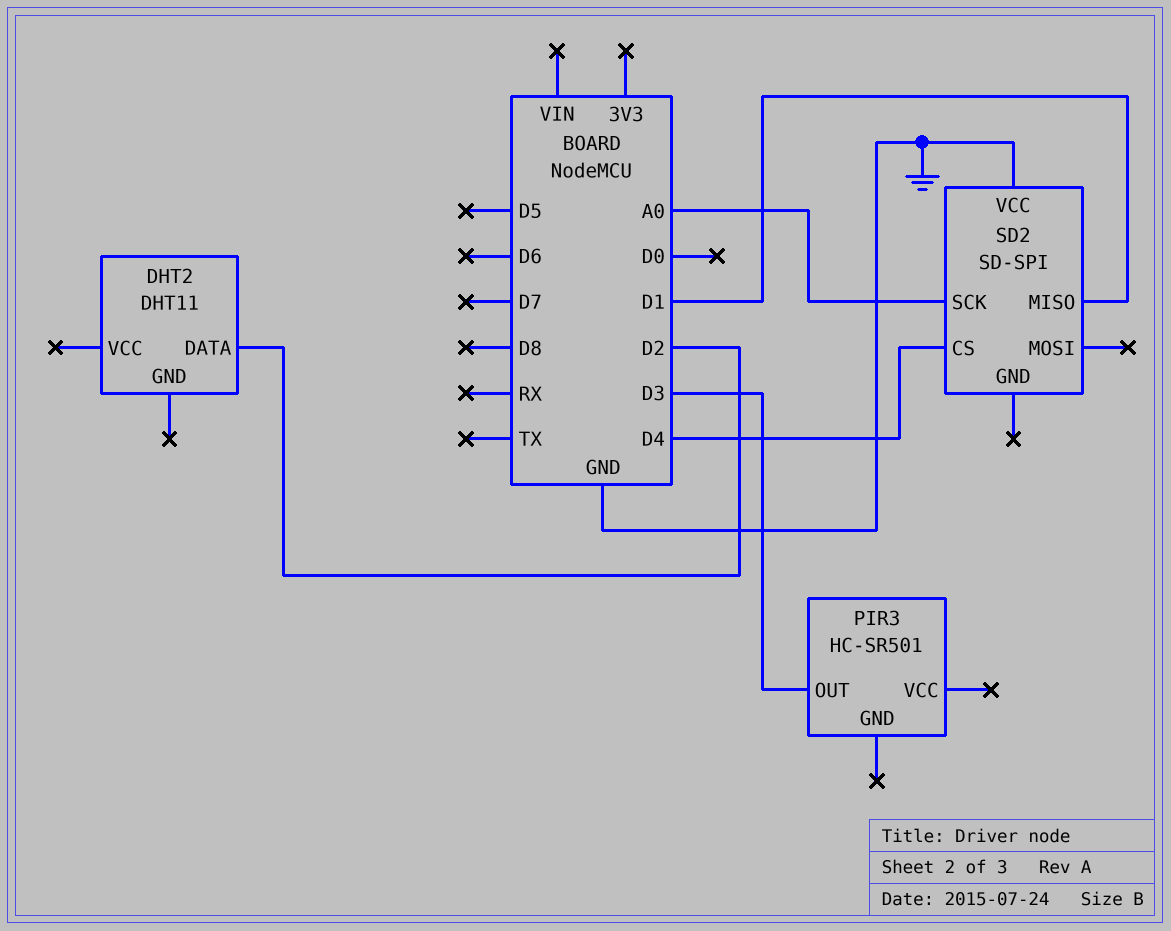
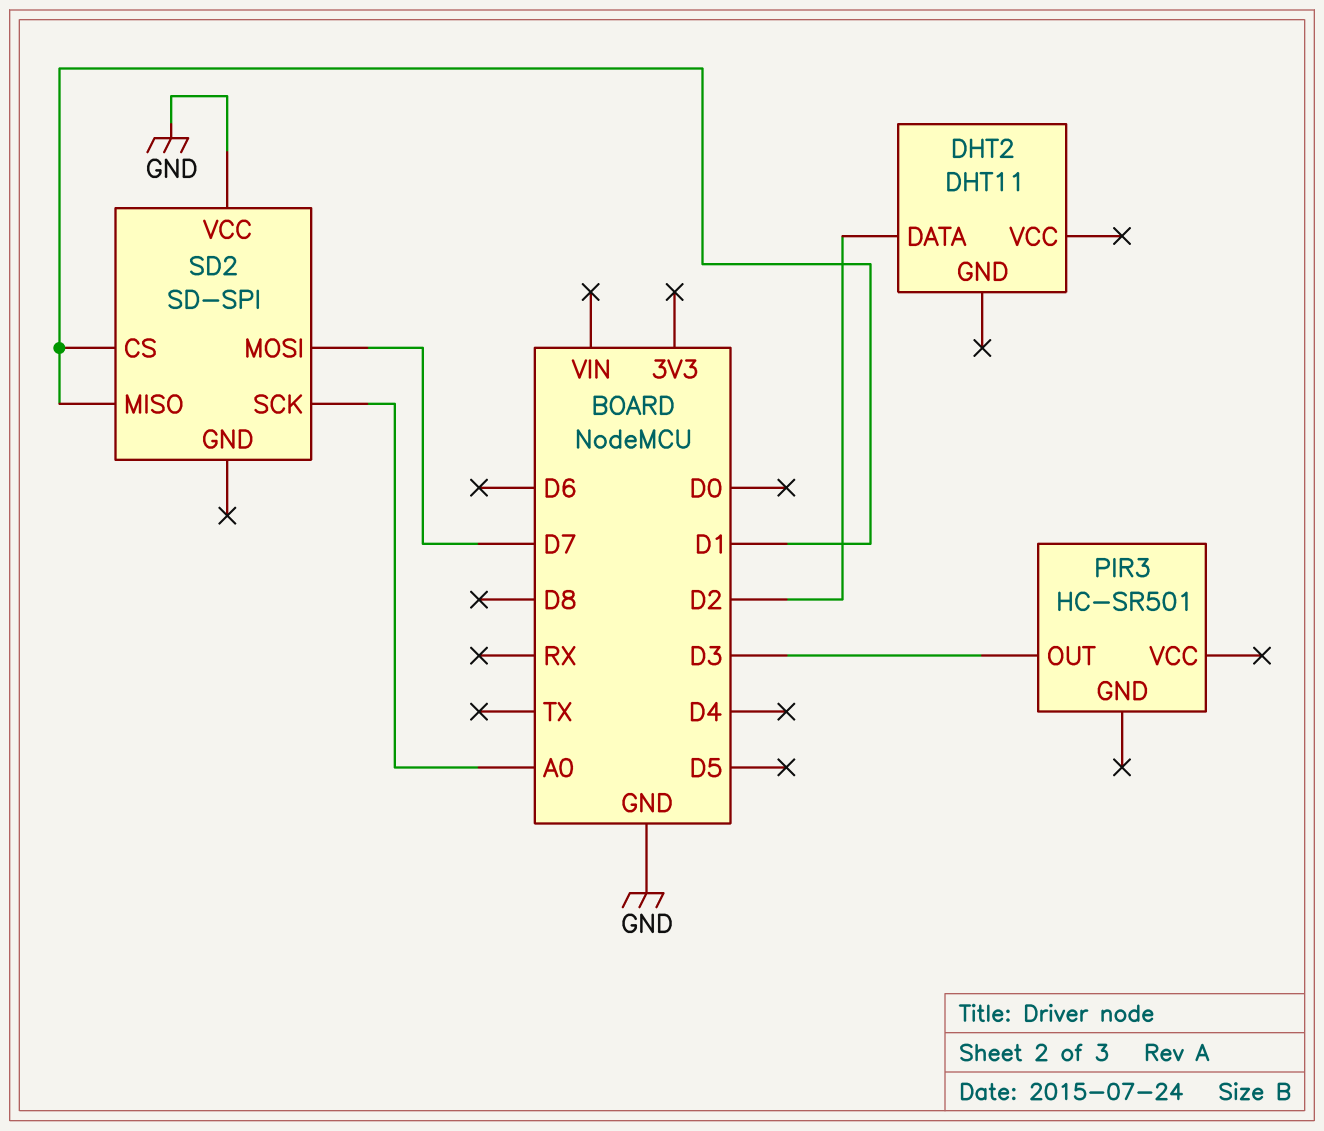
SD2 pin CS: D4 -> D1
SD2 pin MOSI: none -> D7

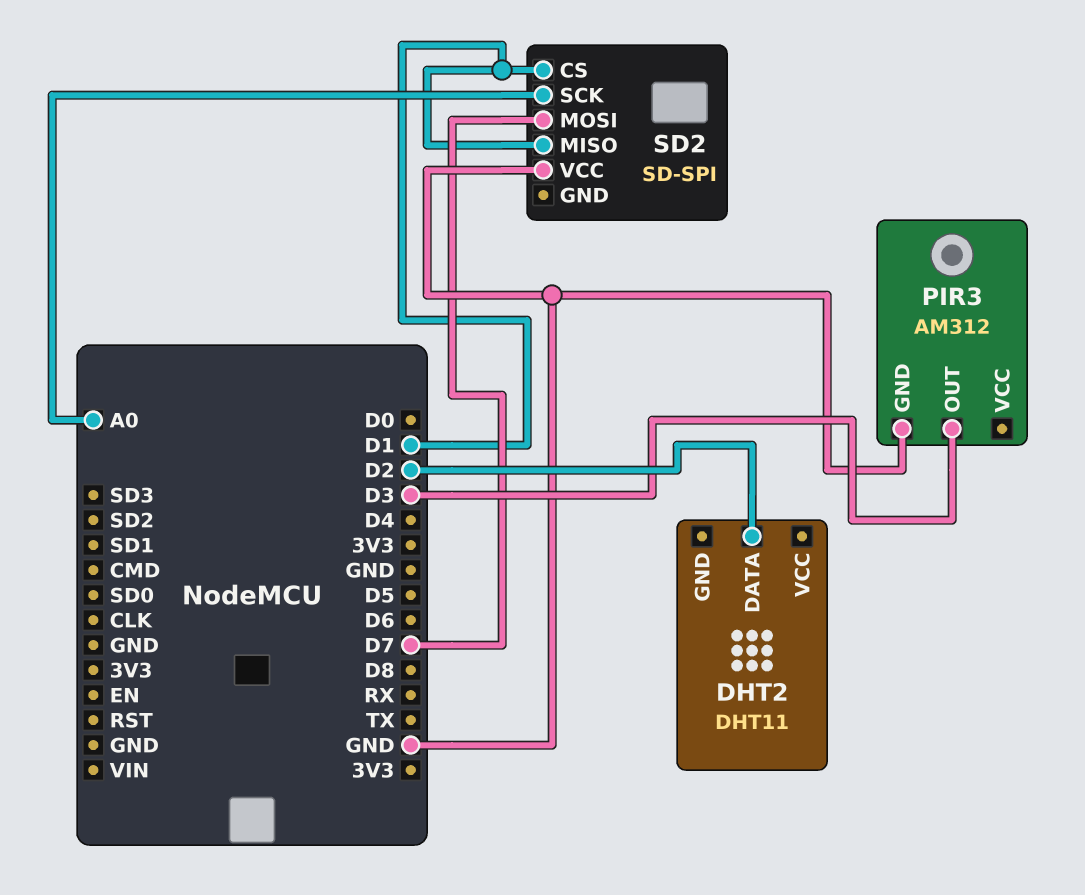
PIR3: HC-SR501 -> AM312
PIR3 pin GND: none -> GND

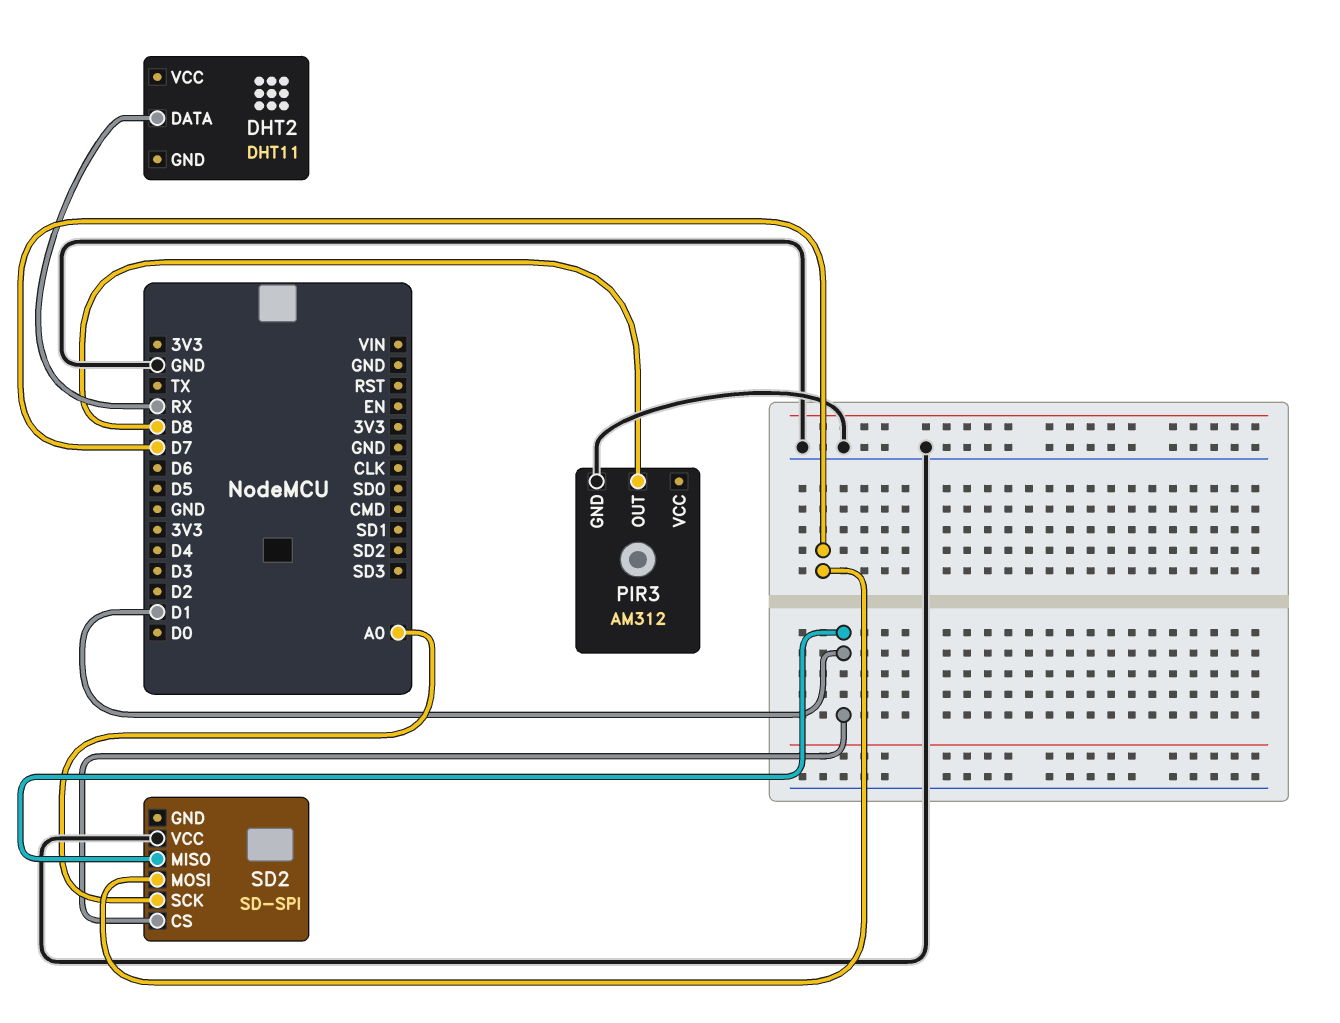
DHT2 pin DATA: D2 -> RX
PIR3 pin OUT: D3 -> D8

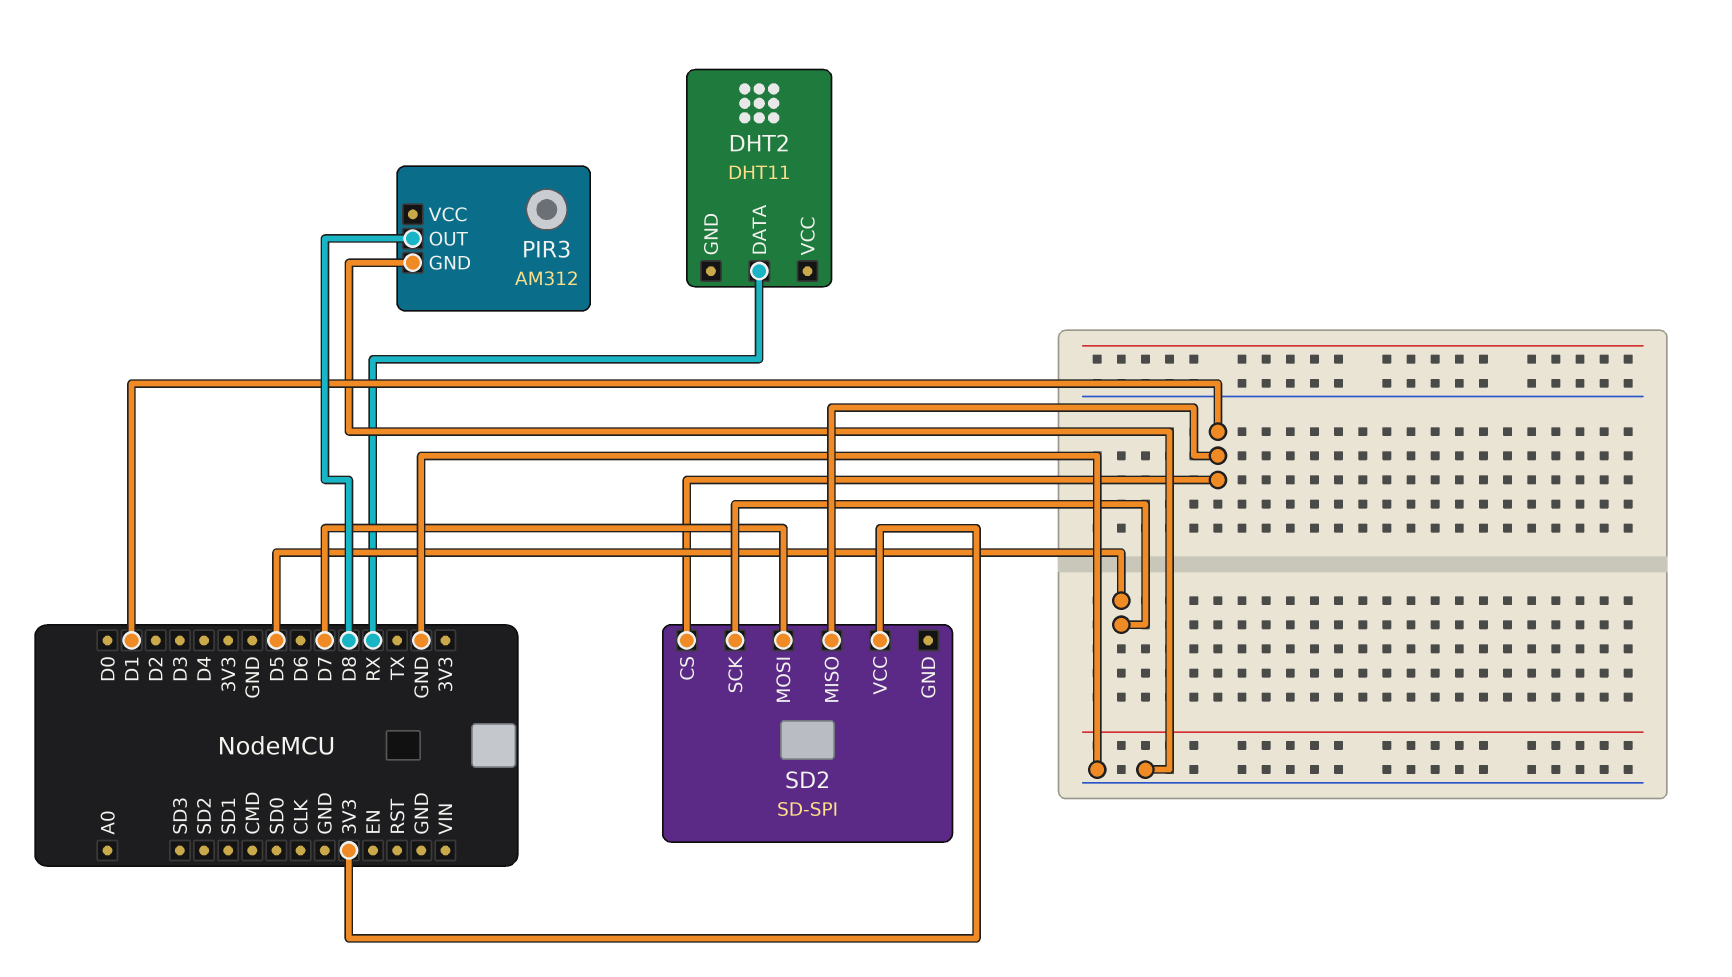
SD2 pin SCK: A0 -> D5
SD2 pin VCC: GND -> 3V3

